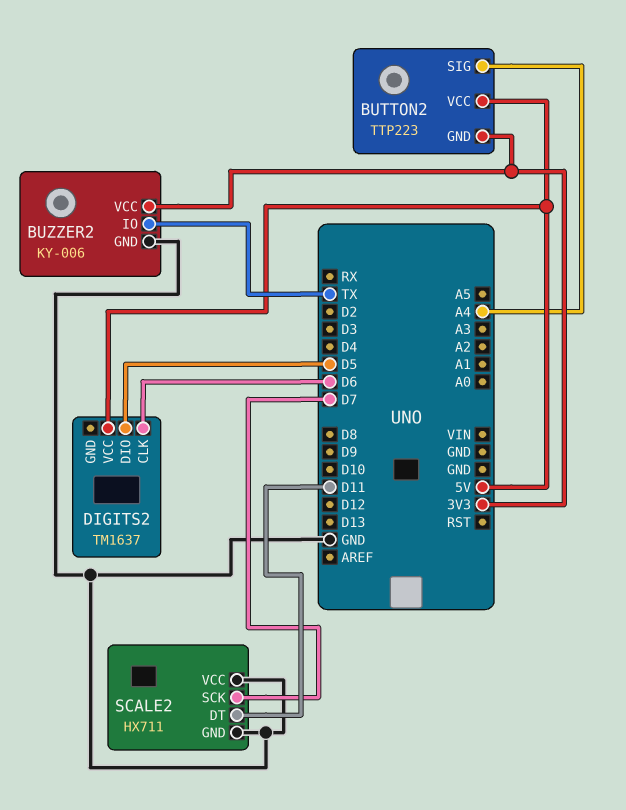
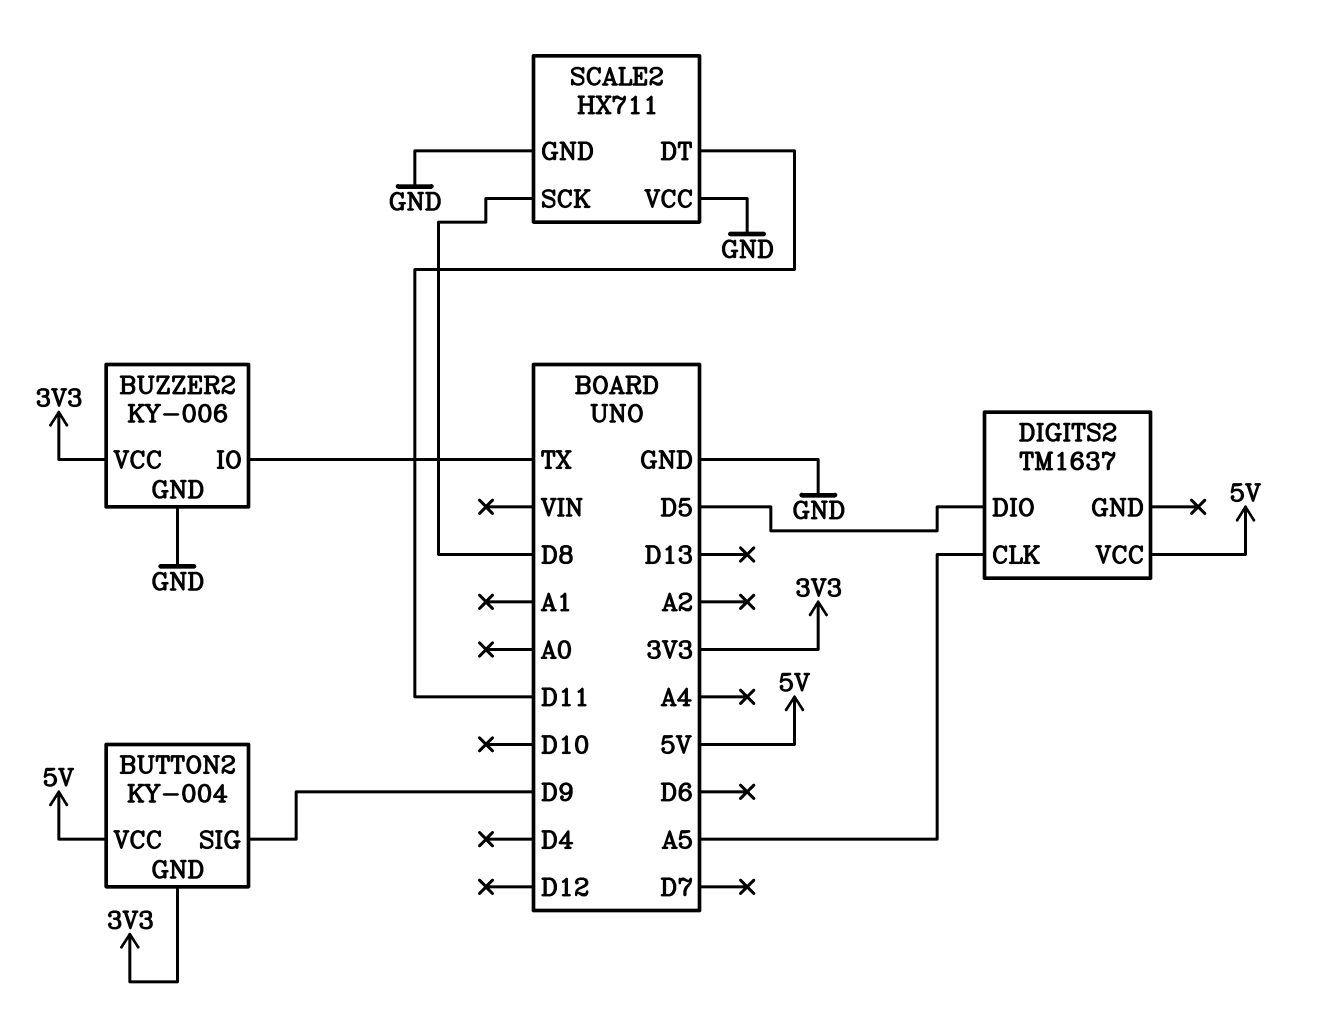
BUTTON2: TTP223 -> KY-004
BUTTON2 pin SIG: A4 -> D9
DIGITS2 pin CLK: D6 -> A5
SCALE2 pin SCK: D7 -> D8

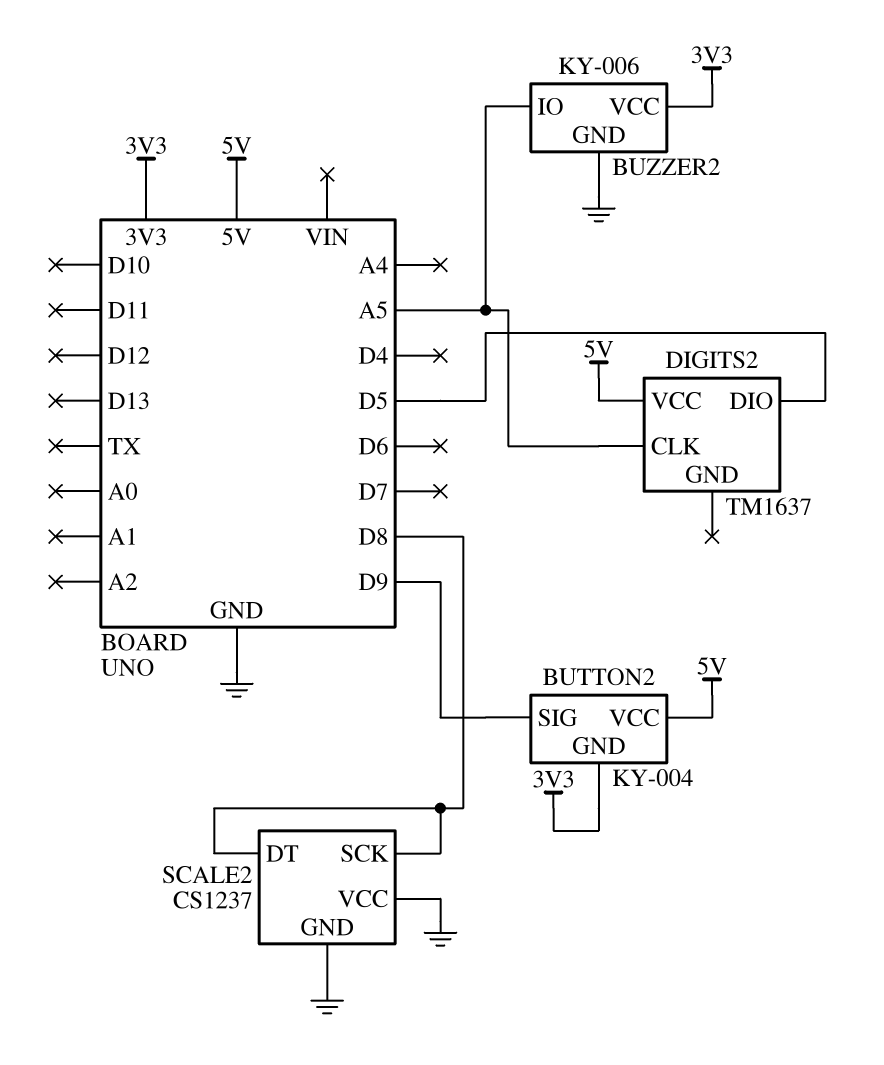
BUZZER2 pin IO: TX -> A5
SCALE2: HX711 -> CS1237
SCALE2 pin DT: D11 -> D8

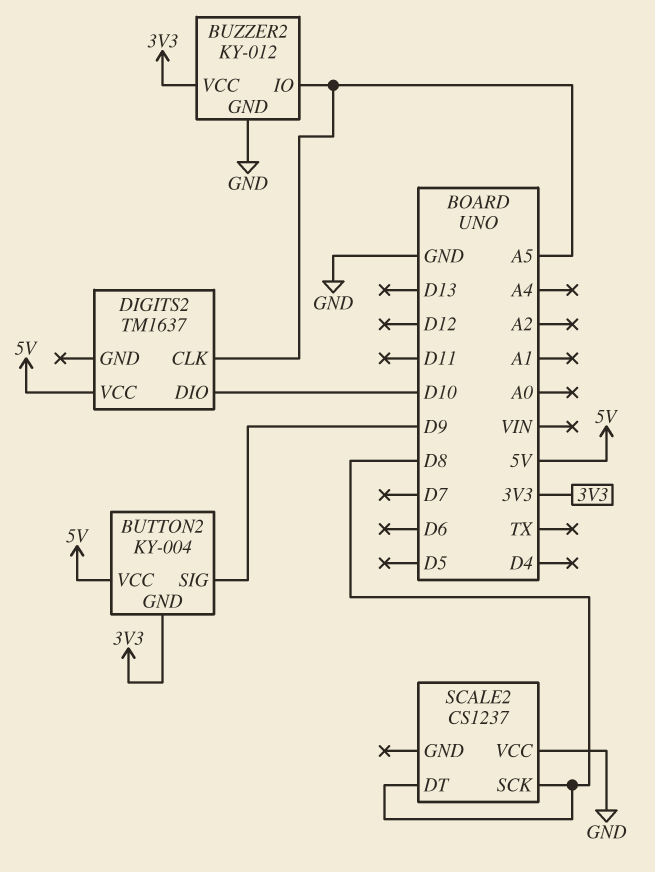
BUZZER2: KY-006 -> KY-012
DIGITS2 pin DIO: D5 -> D10
SCALE2 pin GND: GND -> none

